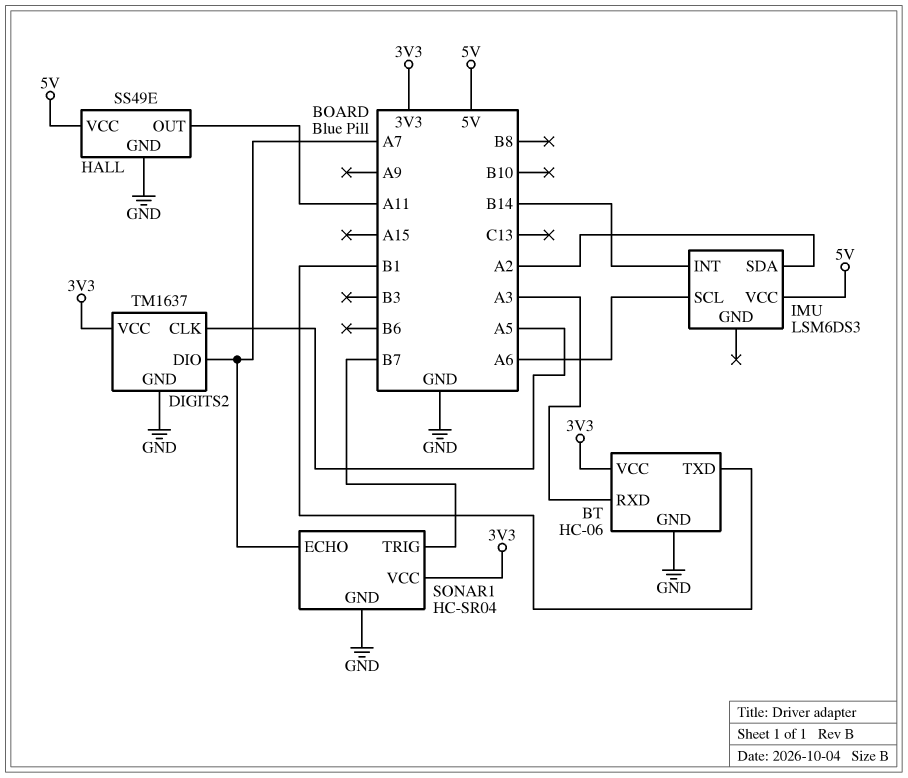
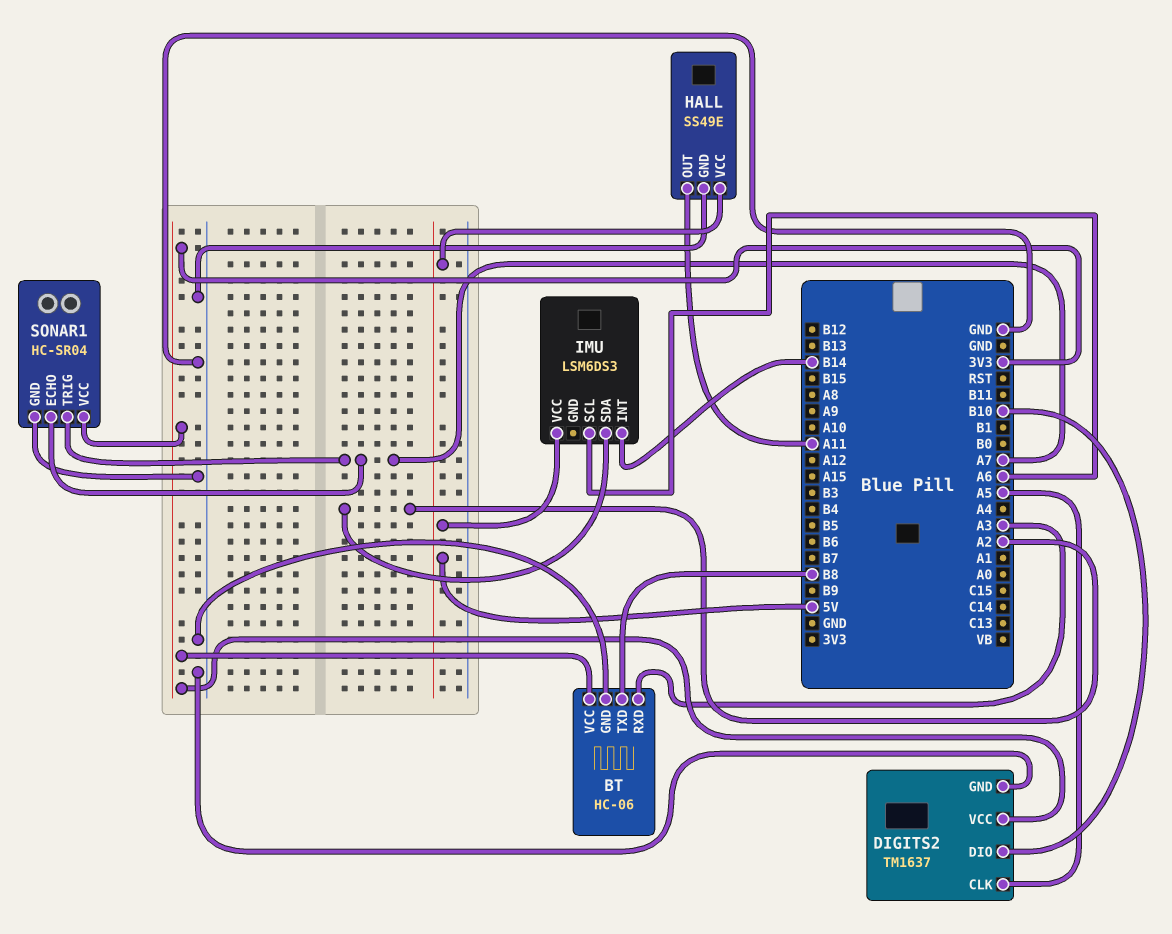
BT pin TXD: B1 -> B8
DIGITS2 pin DIO: A7 -> B10
SONAR1 pin TRIG: B7 -> A7

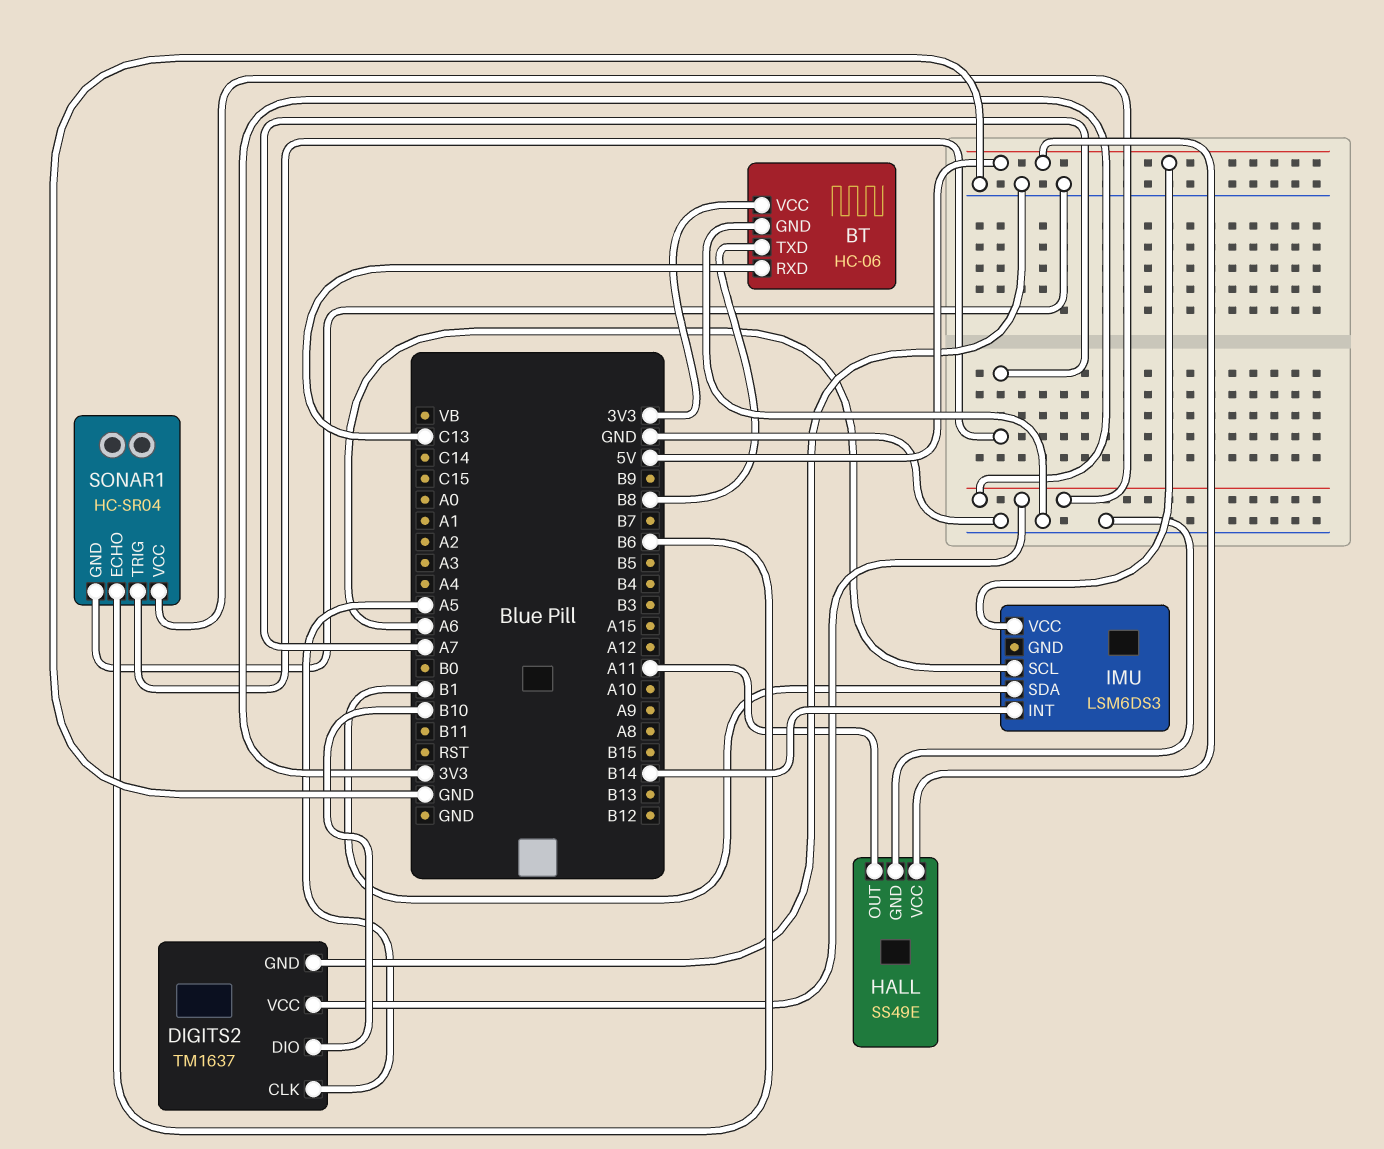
BT pin RXD: A3 -> C13
IMU pin SDA: A2 -> B1
SONAR1 pin ECHO: A7 -> B6

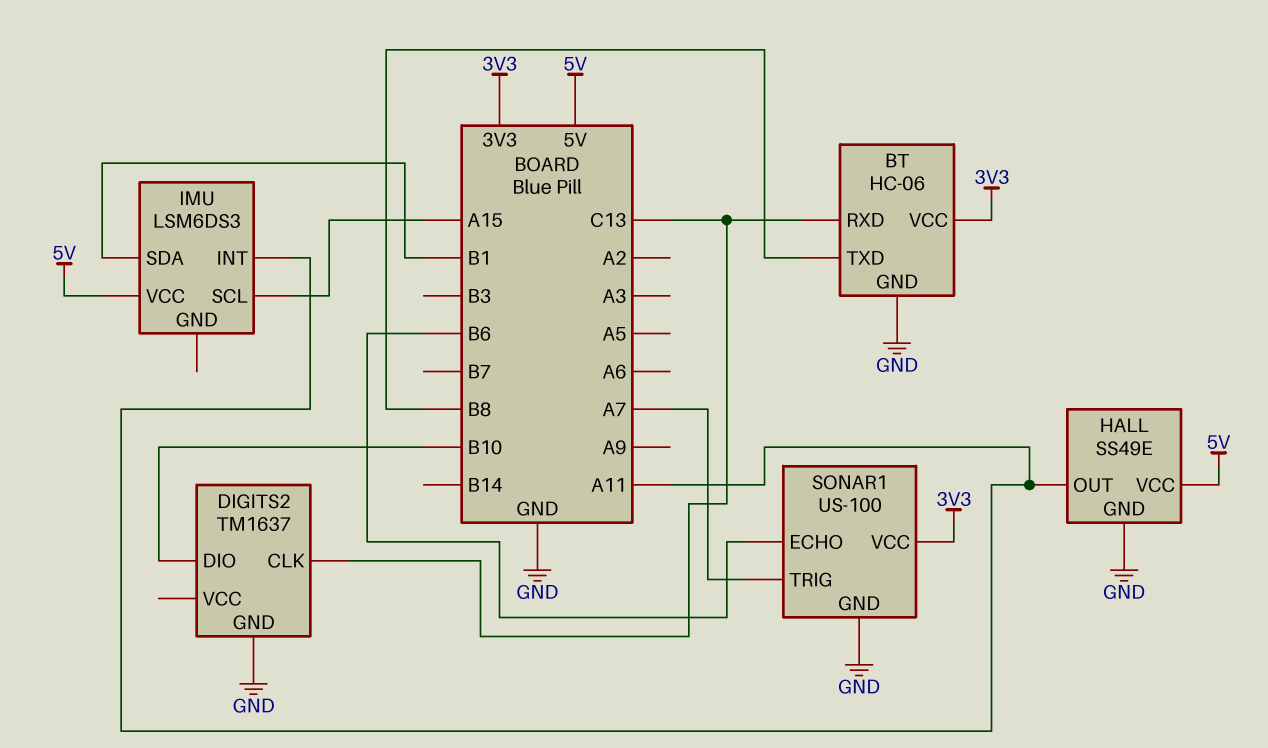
DIGITS2 pin CLK: A5 -> C13
DIGITS2 pin VCC: 3V3 -> none
IMU pin INT: B14 -> A11
IMU pin SCL: A6 -> A15
SONAR1: HC-SR04 -> US-100

